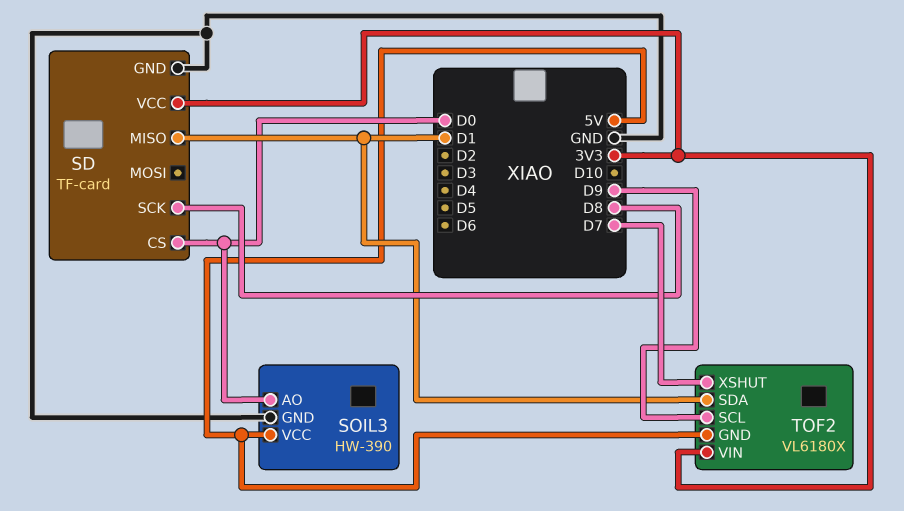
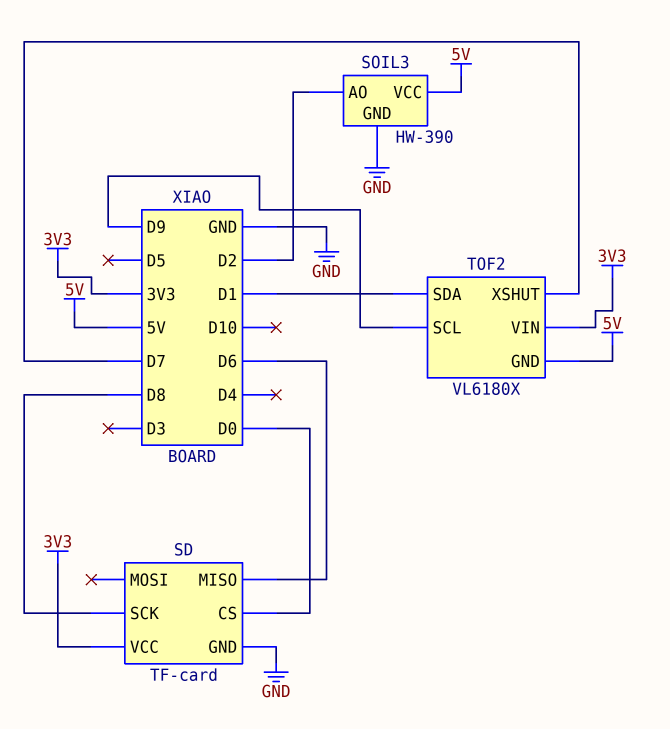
SD pin MISO: D1 -> D6
SOIL3 pin AO: D0 -> D2

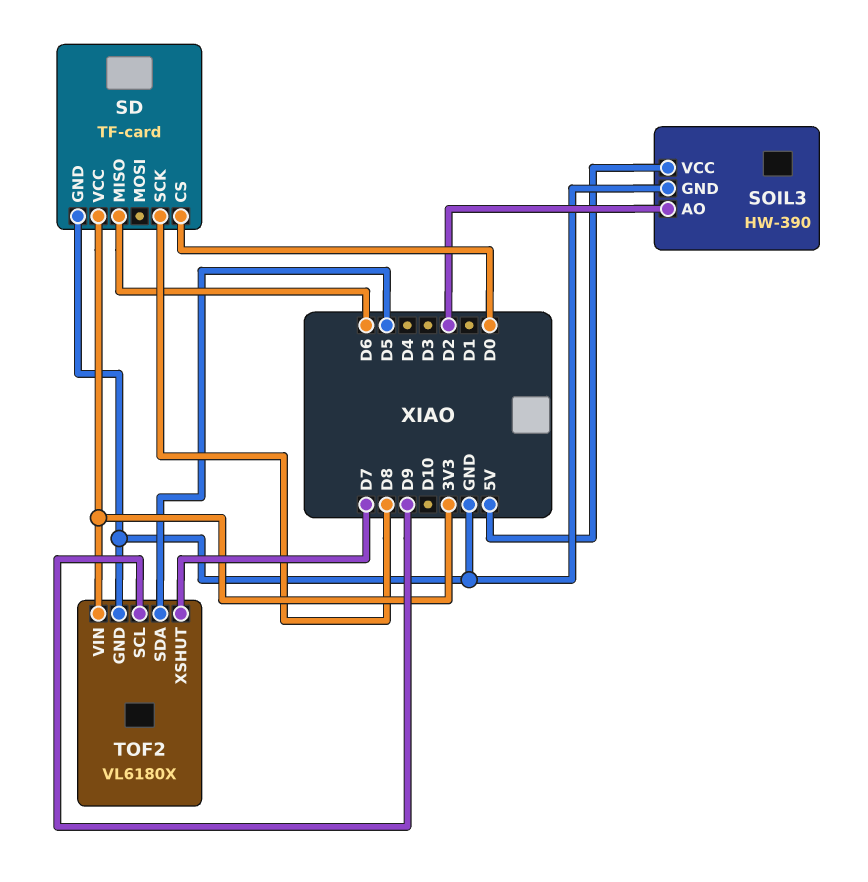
TOF2 pin GND: 5V -> GND
TOF2 pin SDA: D1 -> D5

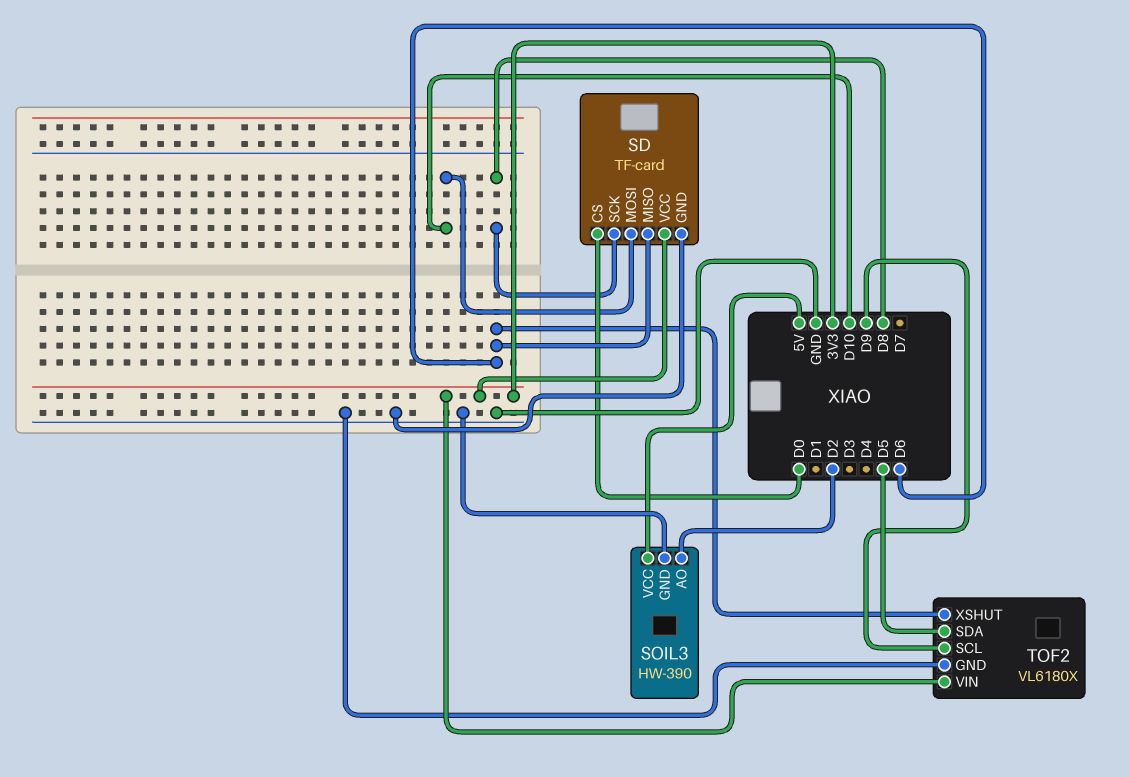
SD pin MOSI: none -> D10
TOF2 pin XSHUT: D7 -> D6

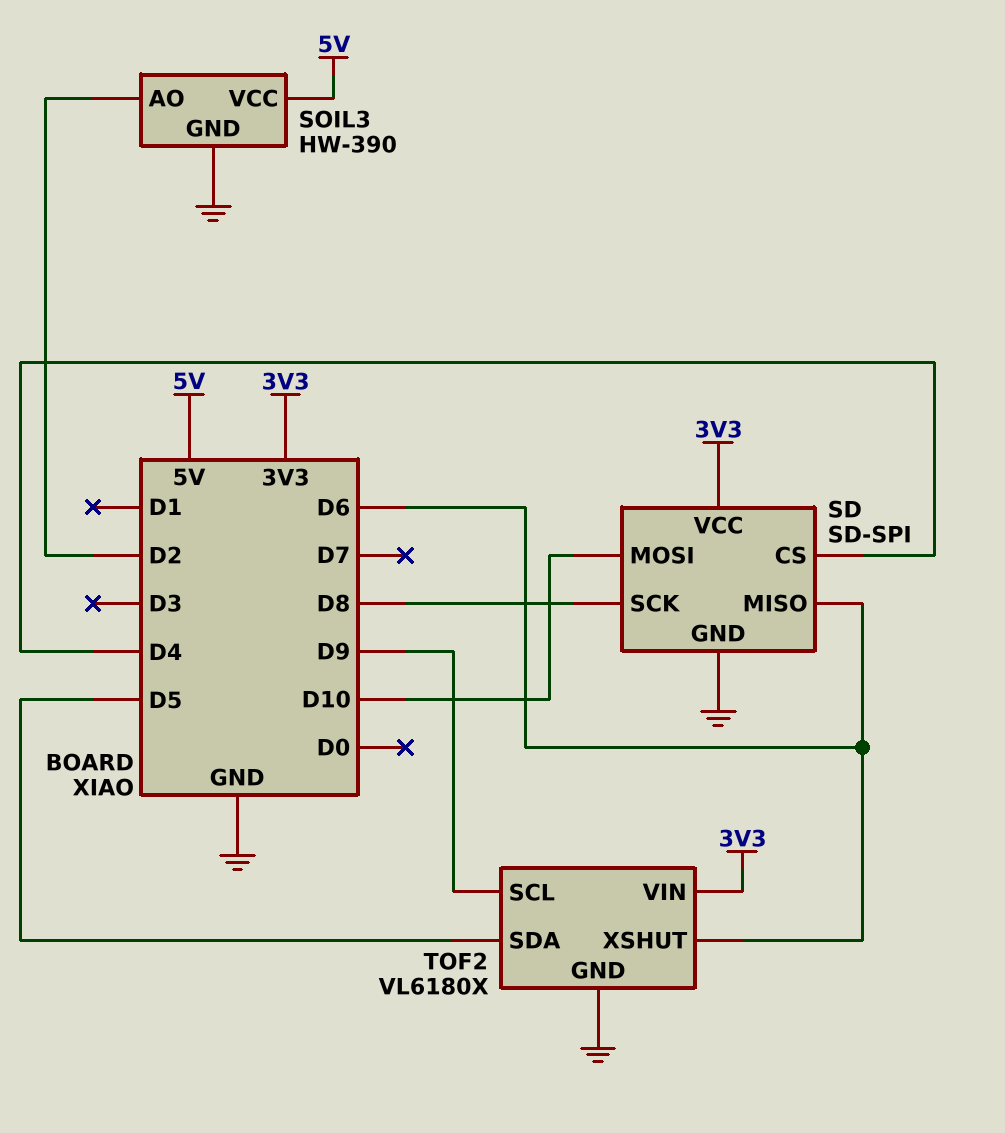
SD: TF-card -> SD-SPI
SD pin CS: D0 -> D4

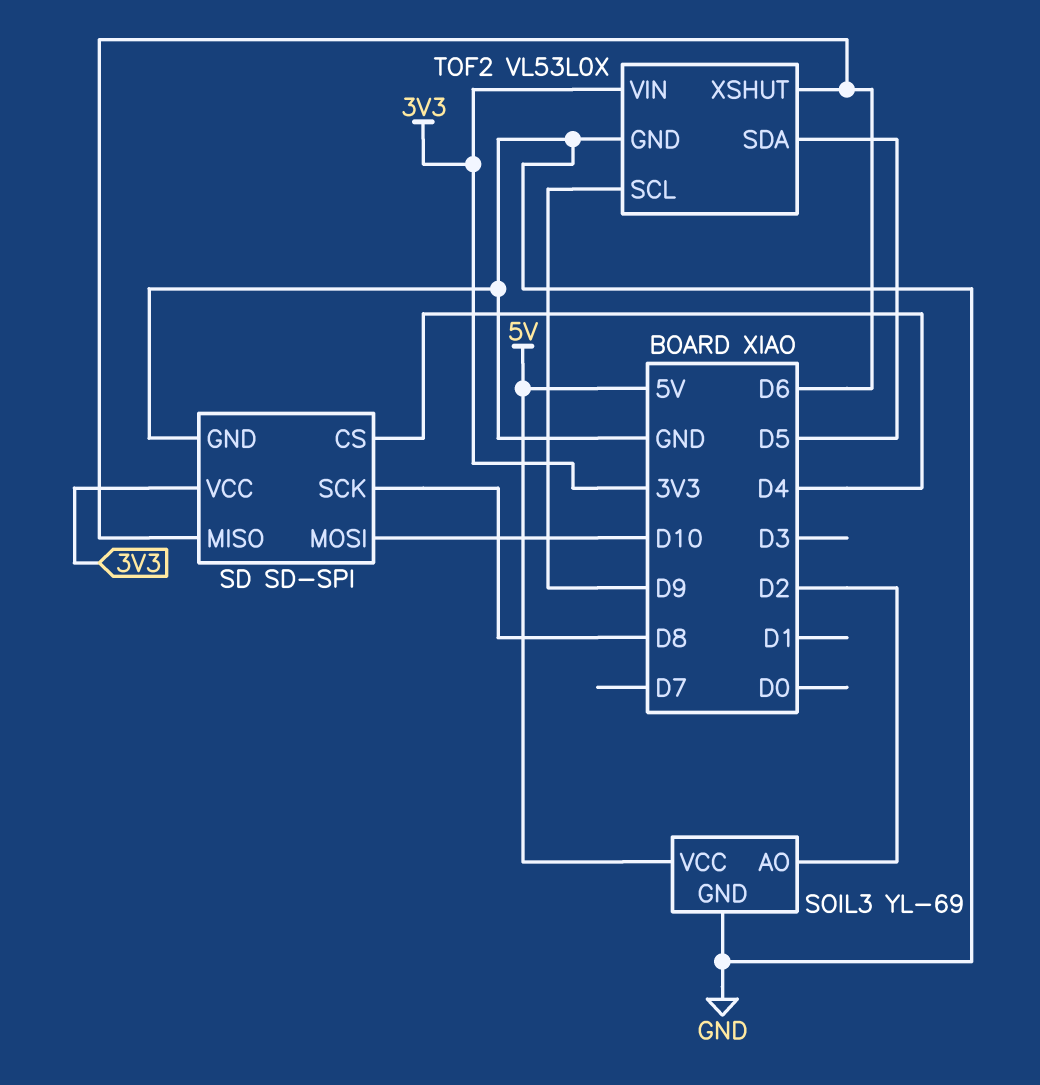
SOIL3: HW-390 -> YL-69
TOF2: VL6180X -> VL53L0X

